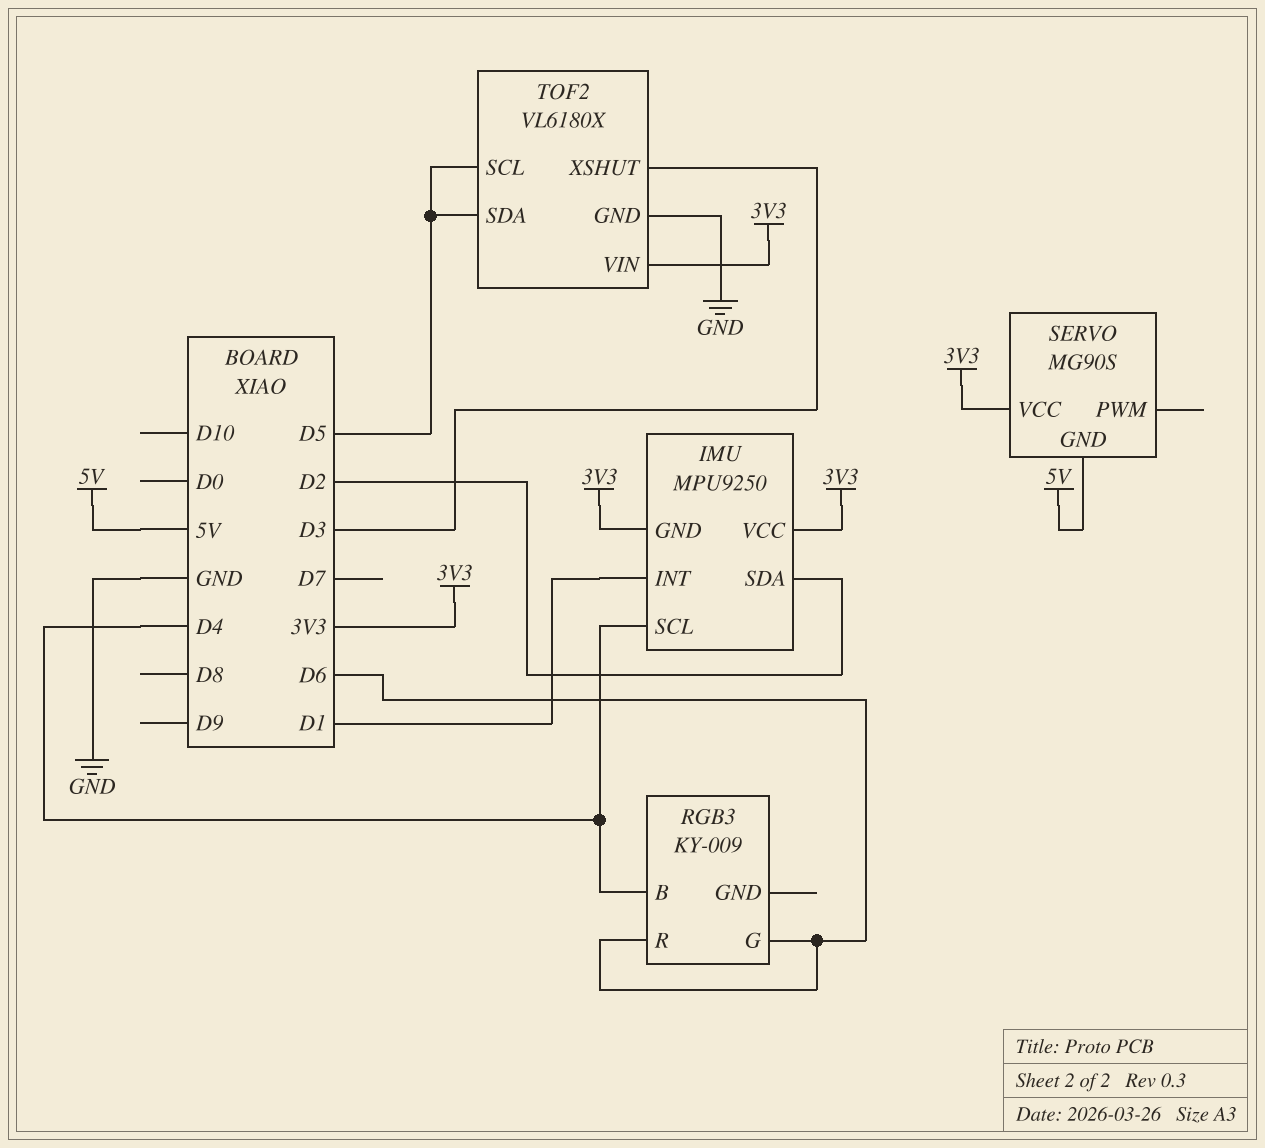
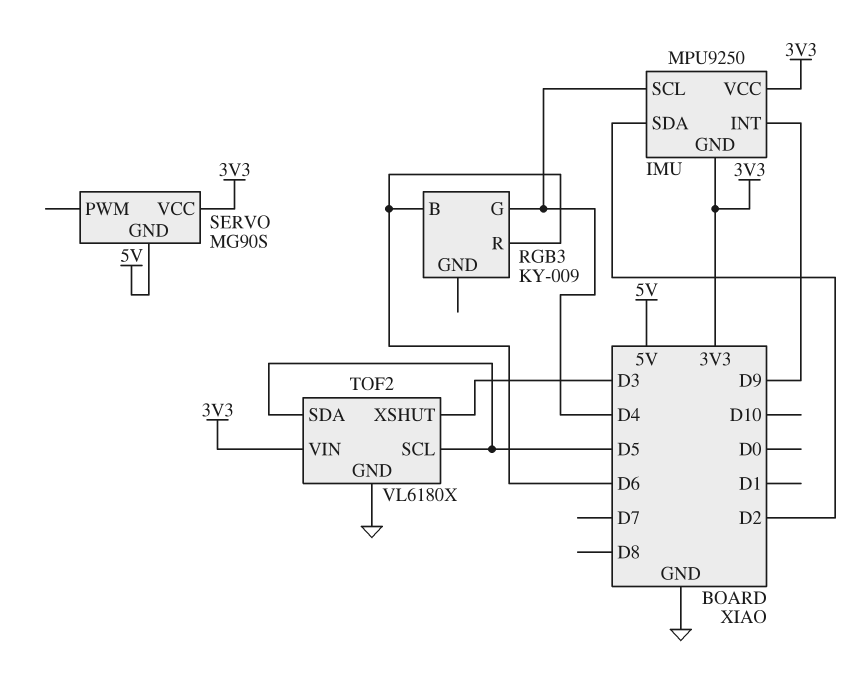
IMU pin INT: D1 -> D9
RGB3 pin B: D4 -> D6
RGB3 pin G: D6 -> D4

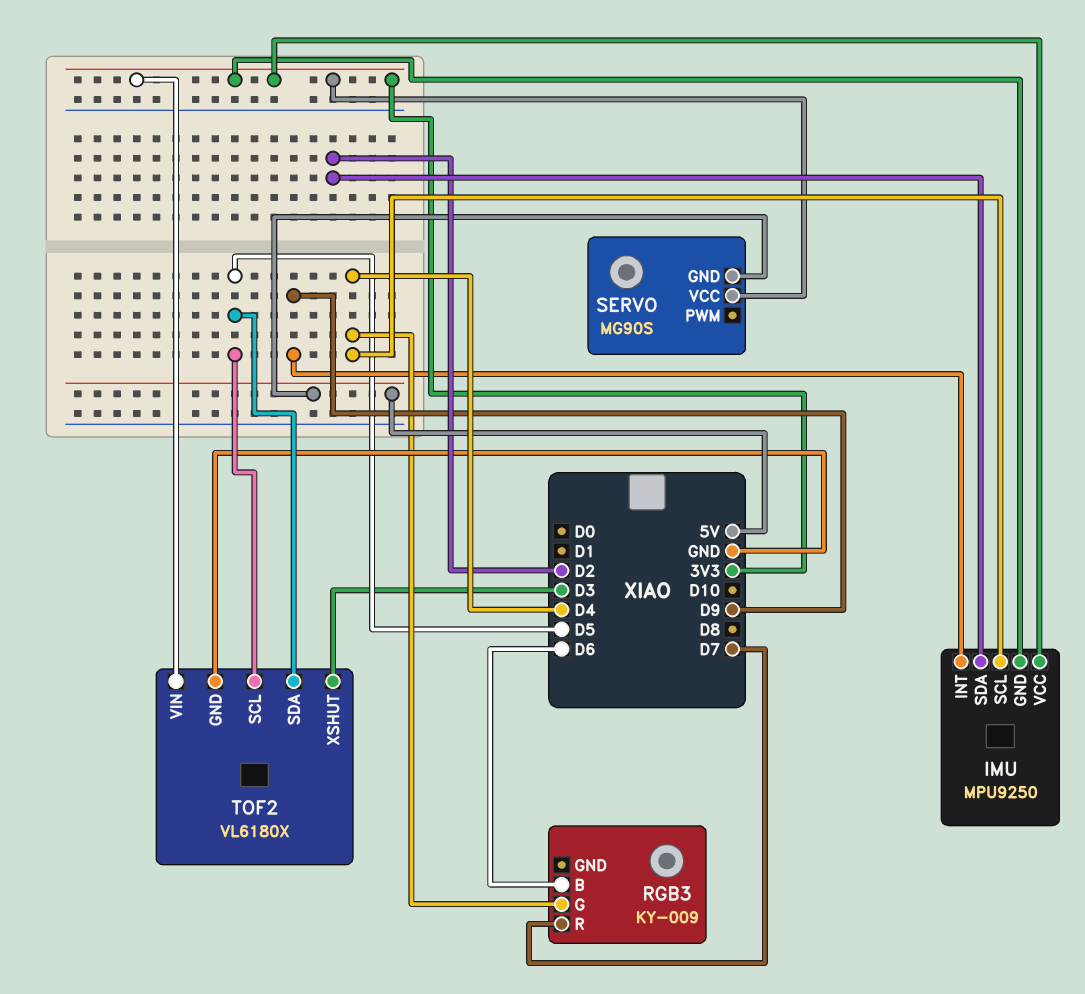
RGB3 pin R: D6 -> D7

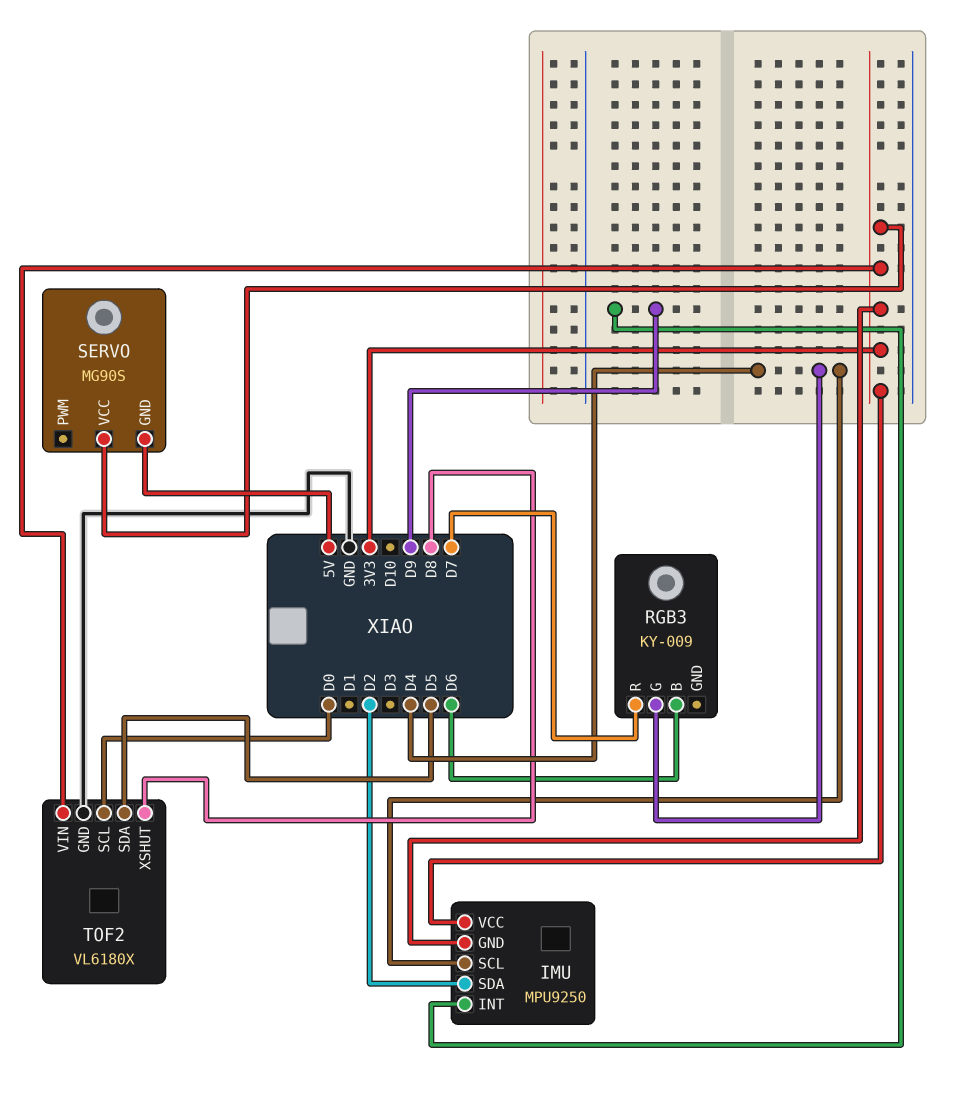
TOF2 pin SCL: D5 -> D0
TOF2 pin XSHUT: D3 -> D8

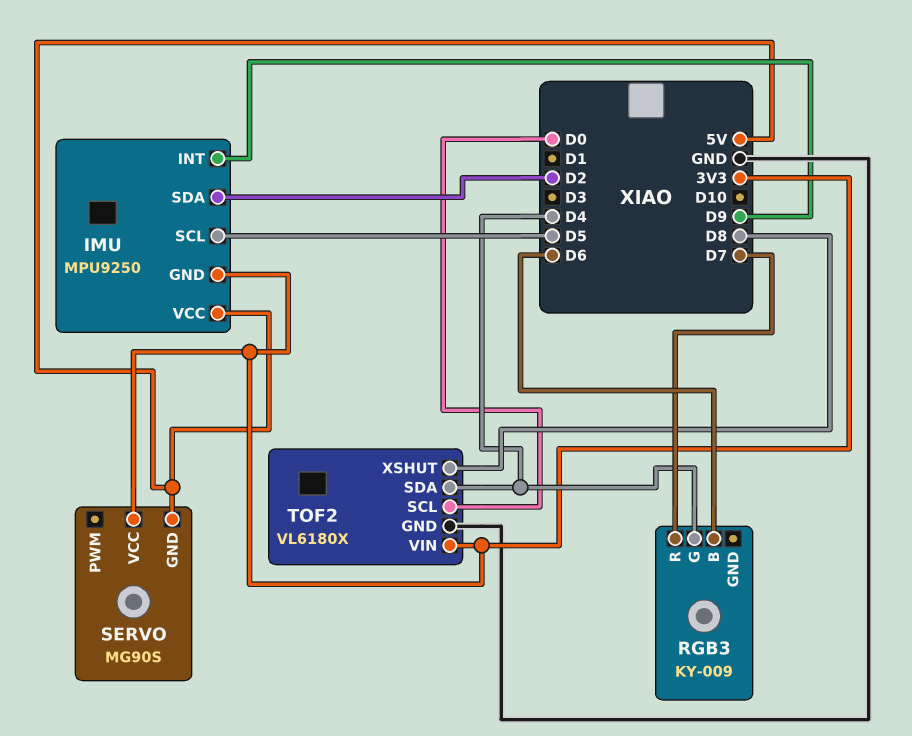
IMU pin SCL: D4 -> D5
IMU pin VCC: 3V3 -> 5V
TOF2 pin SDA: D5 -> D4

